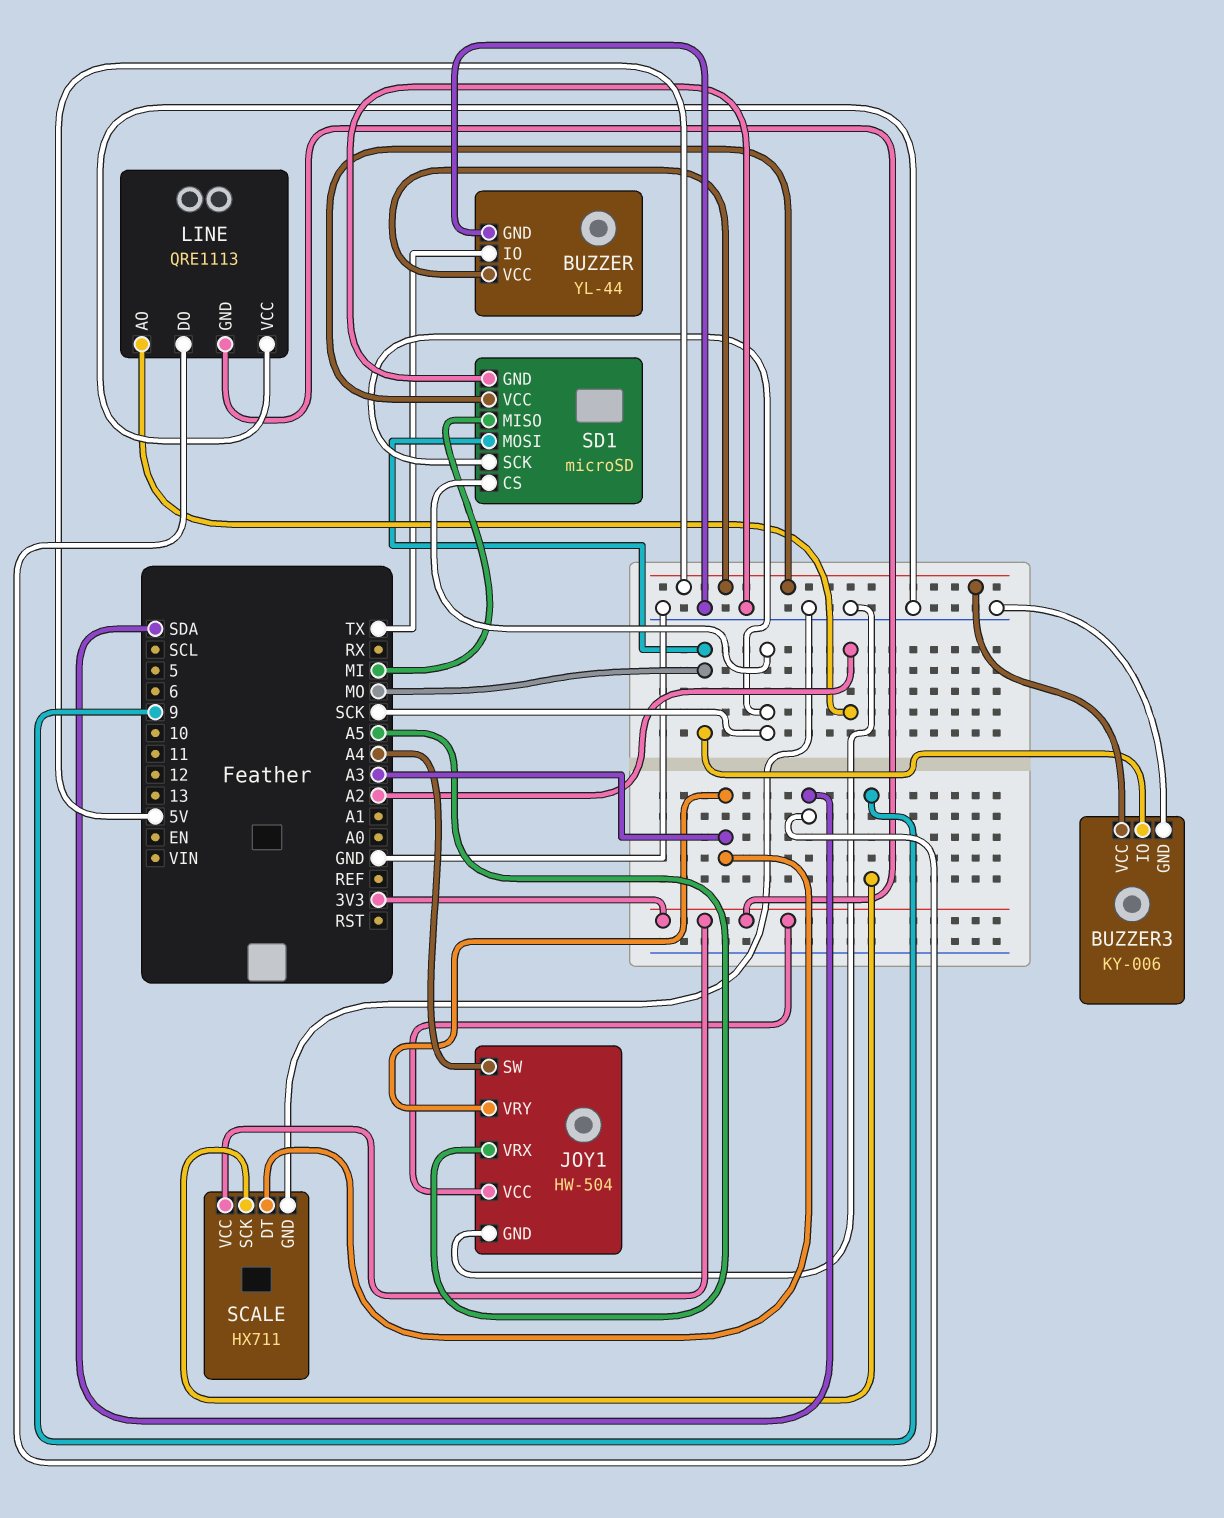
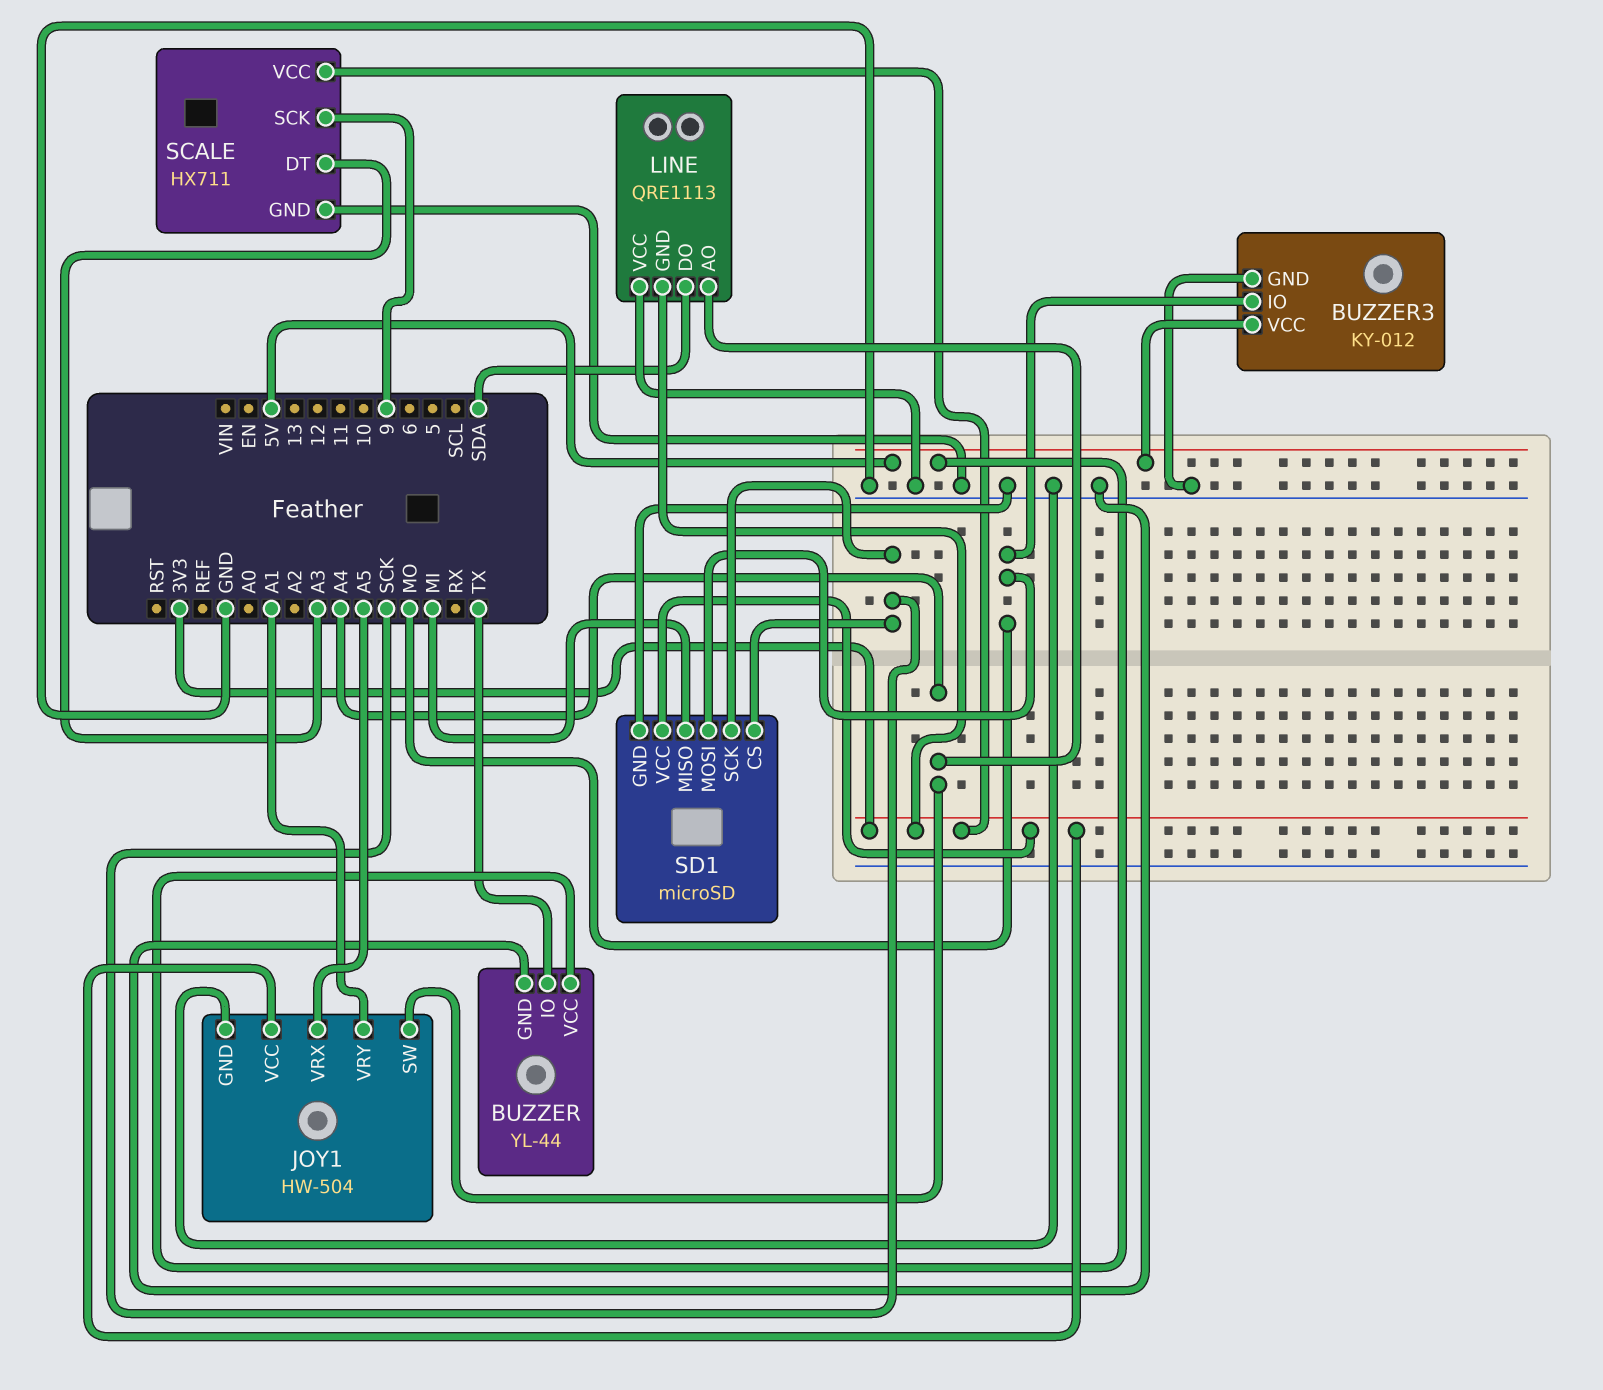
BUZZER3: KY-006 -> KY-012
JOY1 pin VRY: A3 -> A1
LINE pin AO: A2 -> A4
SD1 pin VCC: 5V -> 3V3

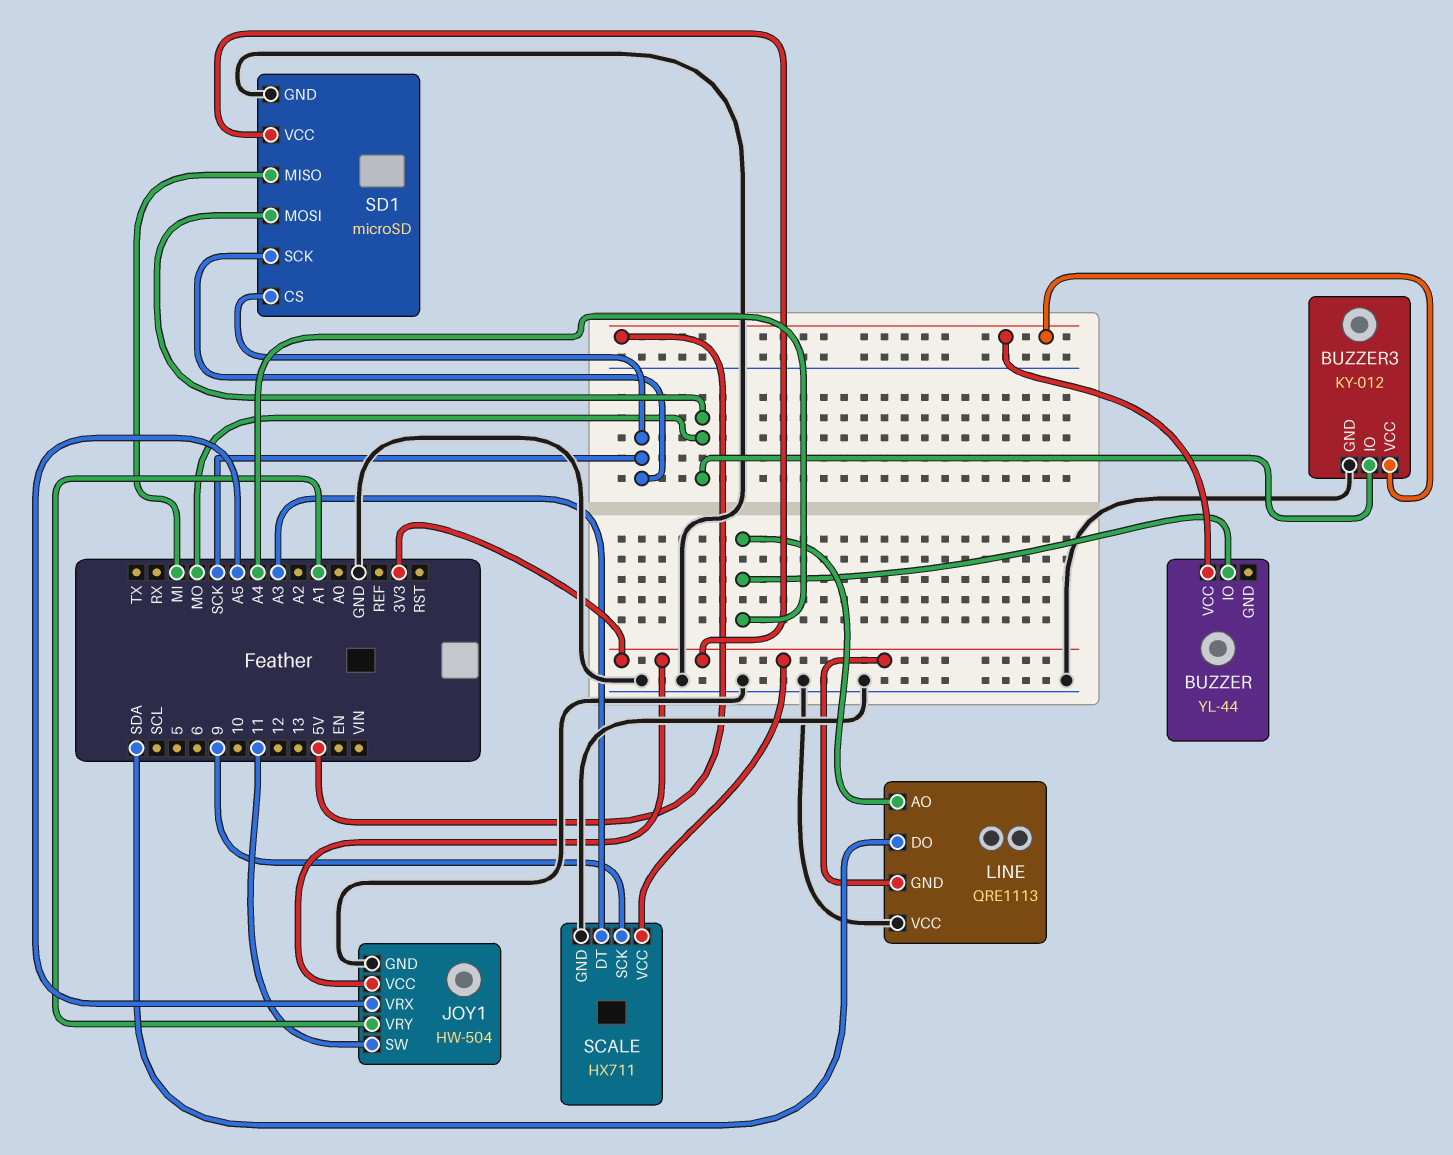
BUZZER pin GND: GND -> none
BUZZER pin IO: TX -> A4
JOY1 pin SW: A4 -> 11

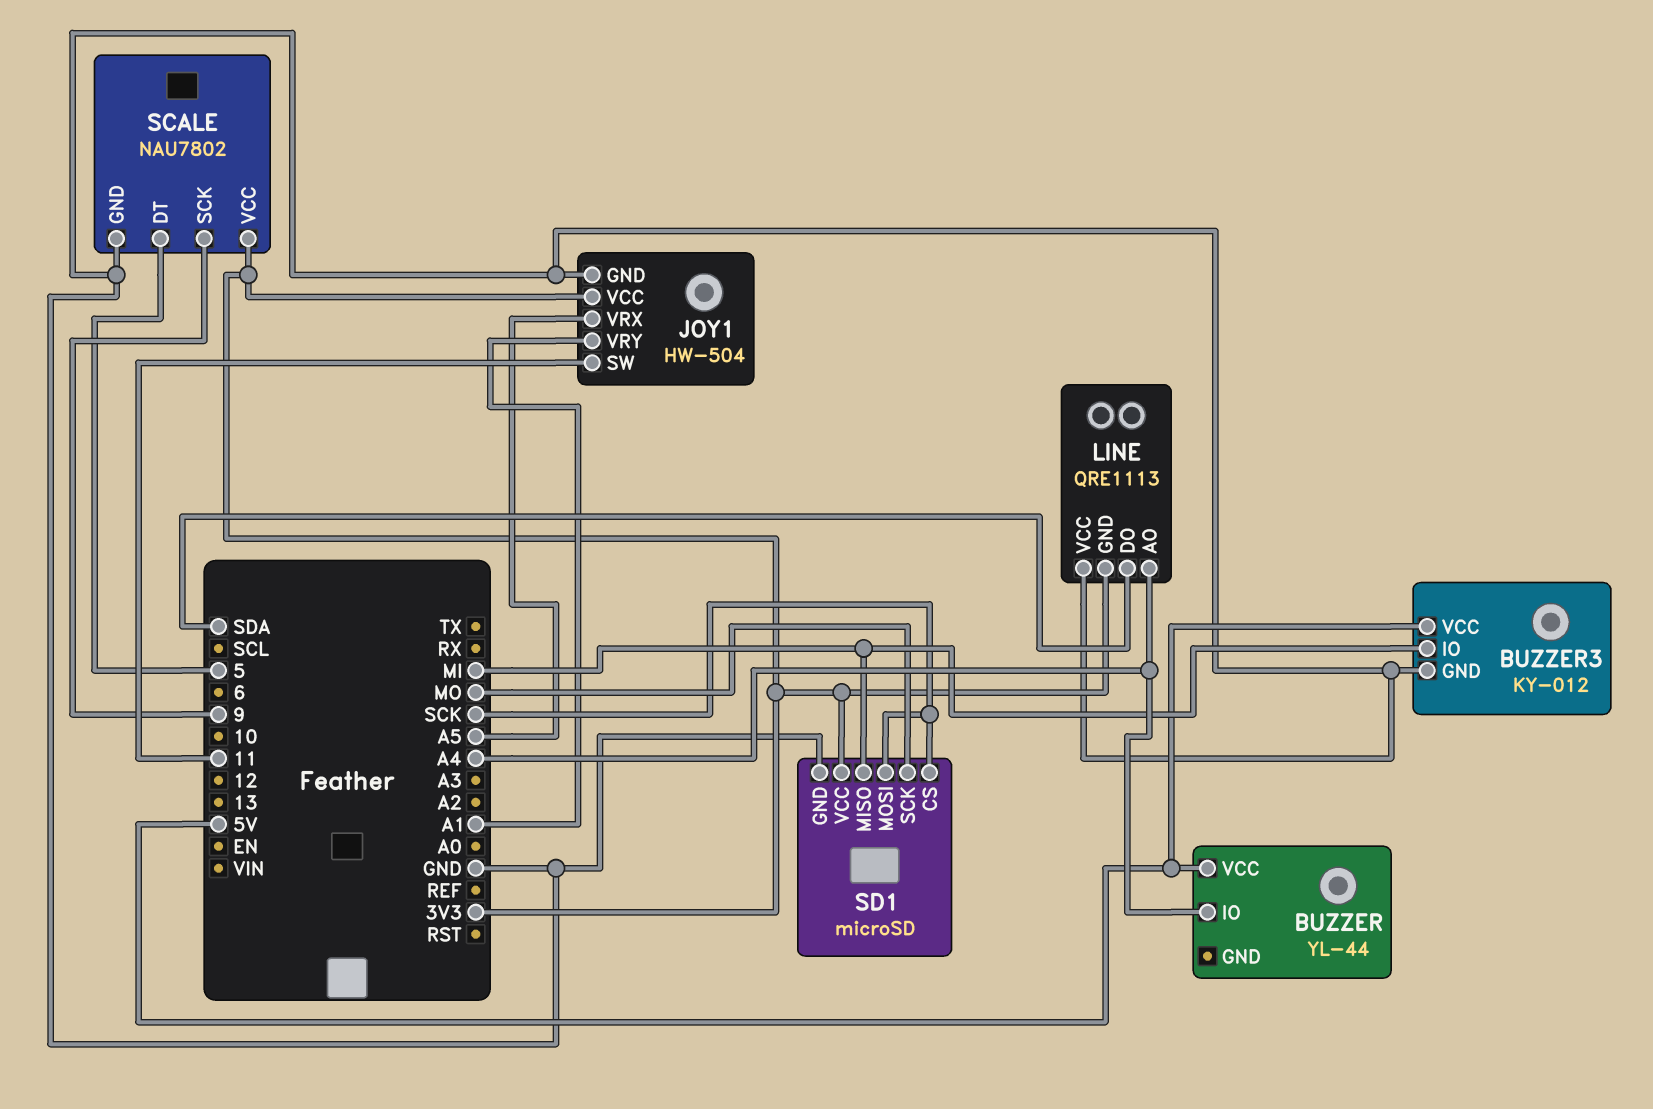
BUZZER3 pin IO: MO -> MI
SCALE: HX711 -> NAU7802
SCALE pin DT: A3 -> 5
SD1 pin MOSI: MO -> SCK
SD1 pin SCK: SCK -> MO

